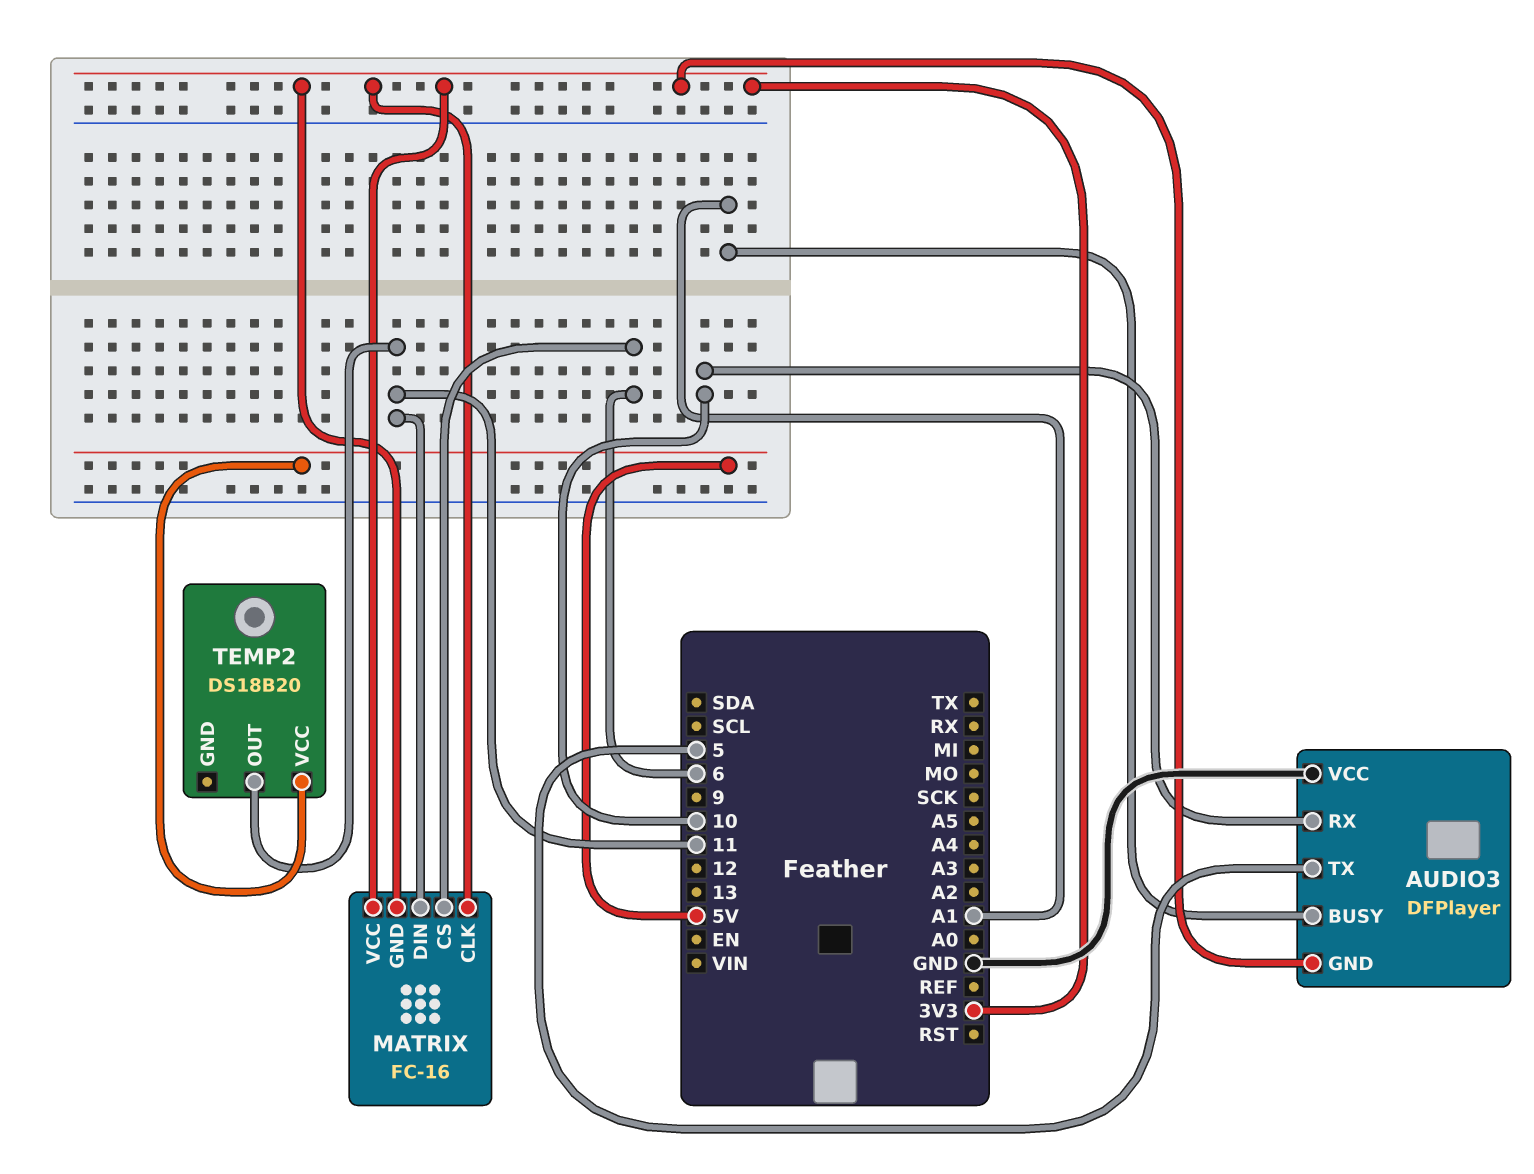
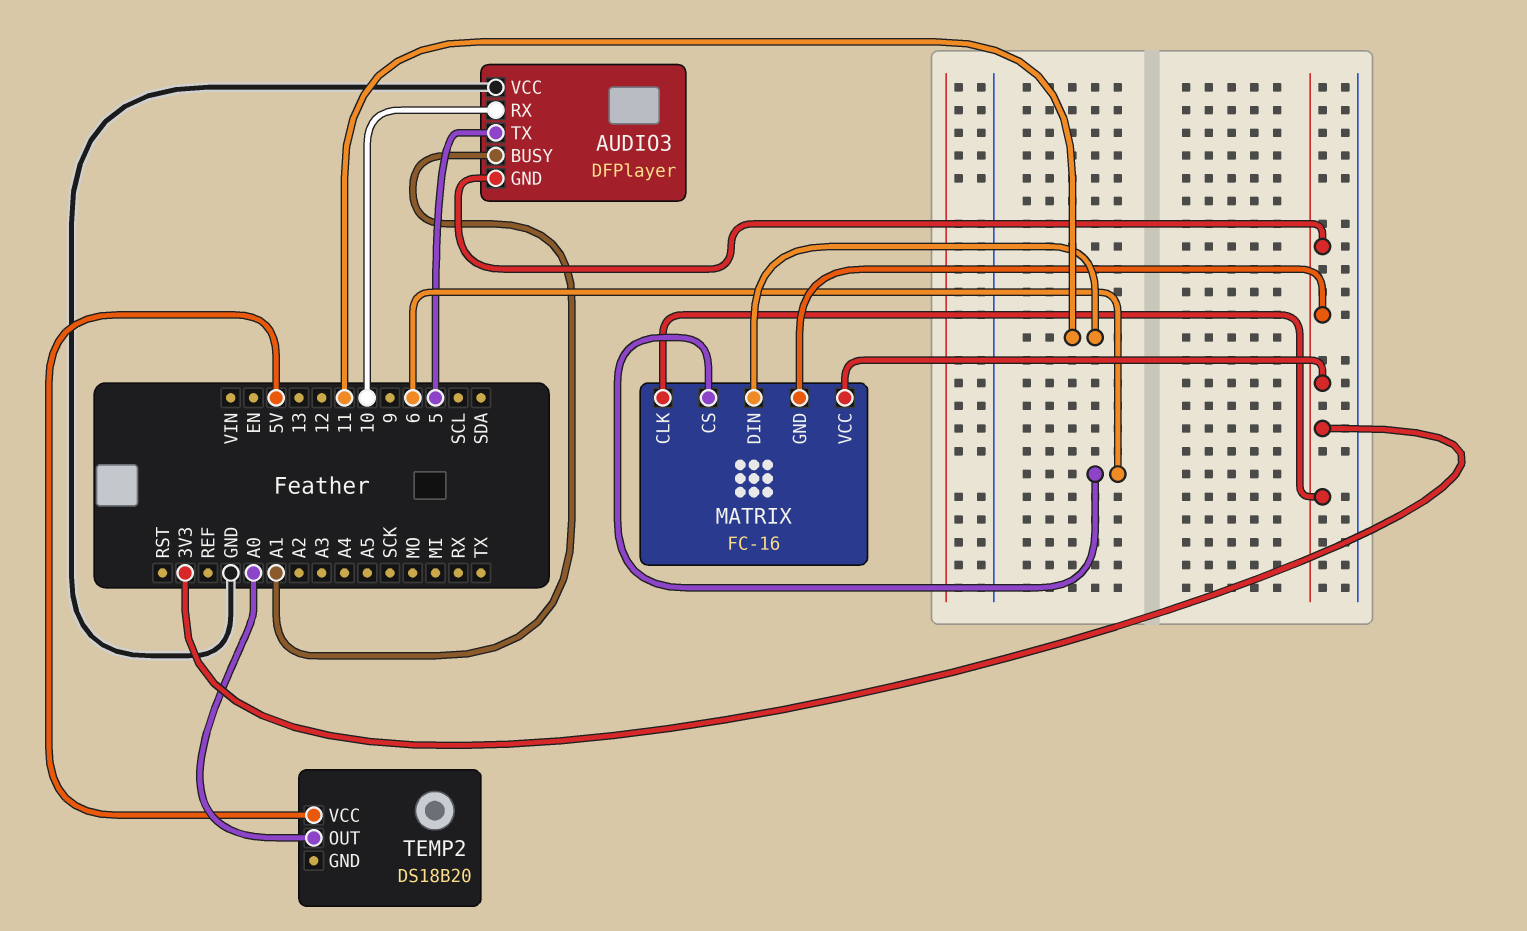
TEMP2 pin OUT: 11 -> A0

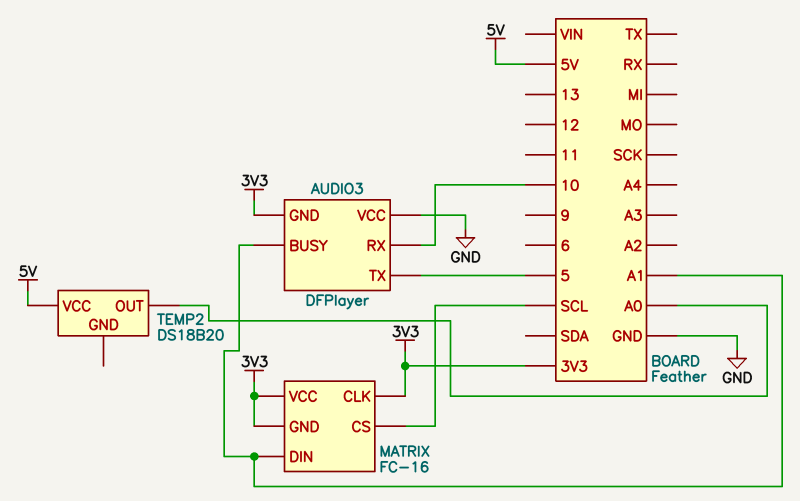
MATRIX pin CS: 6 -> SCL
MATRIX pin DIN: 11 -> A1

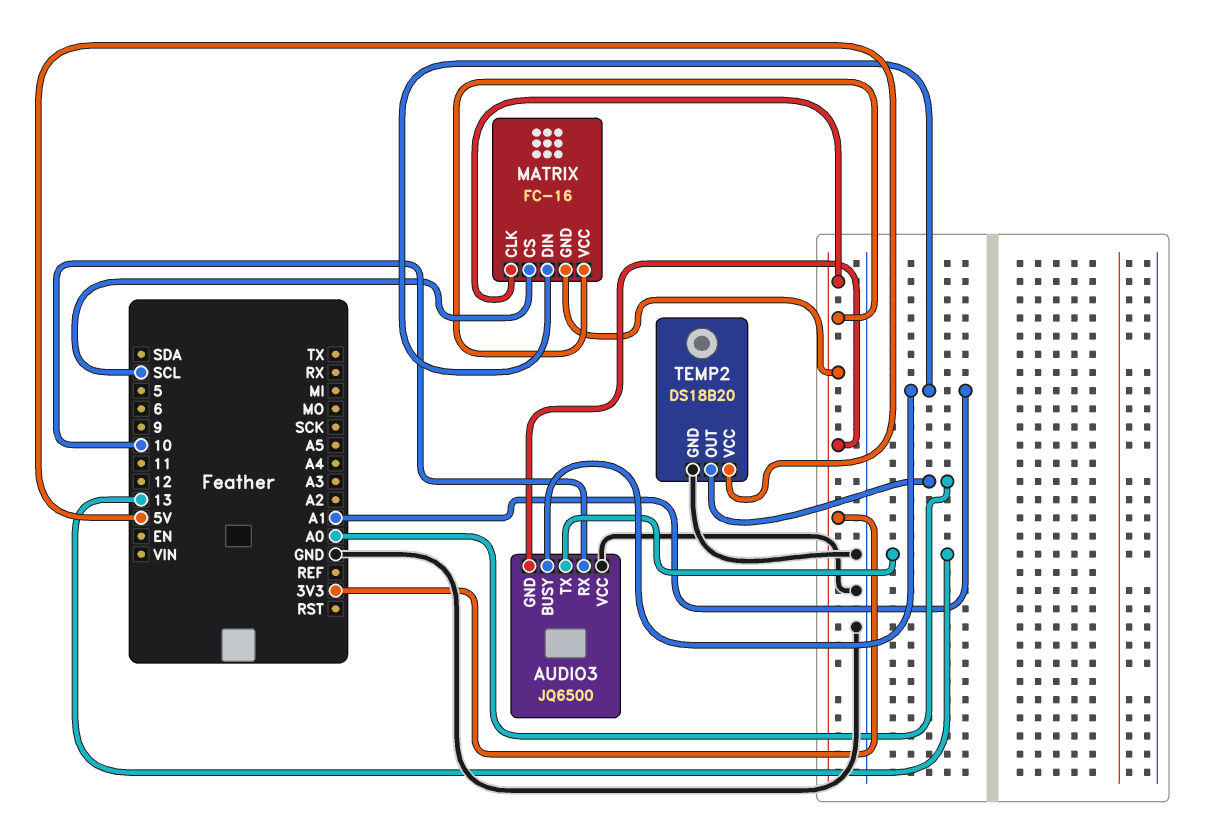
AUDIO3: DFPlayer -> JQ6500
AUDIO3 pin TX: 5 -> 13
TEMP2 pin GND: none -> GND

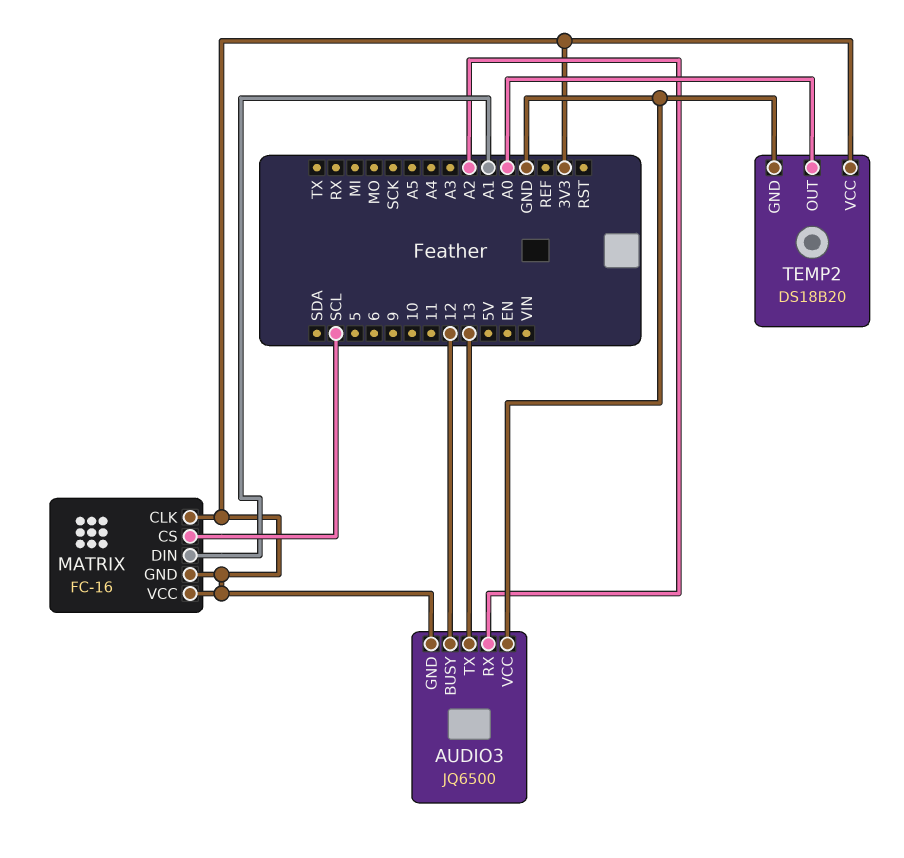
AUDIO3 pin BUSY: A1 -> 12
AUDIO3 pin RX: 10 -> A2
TEMP2 pin VCC: 5V -> 3V3

